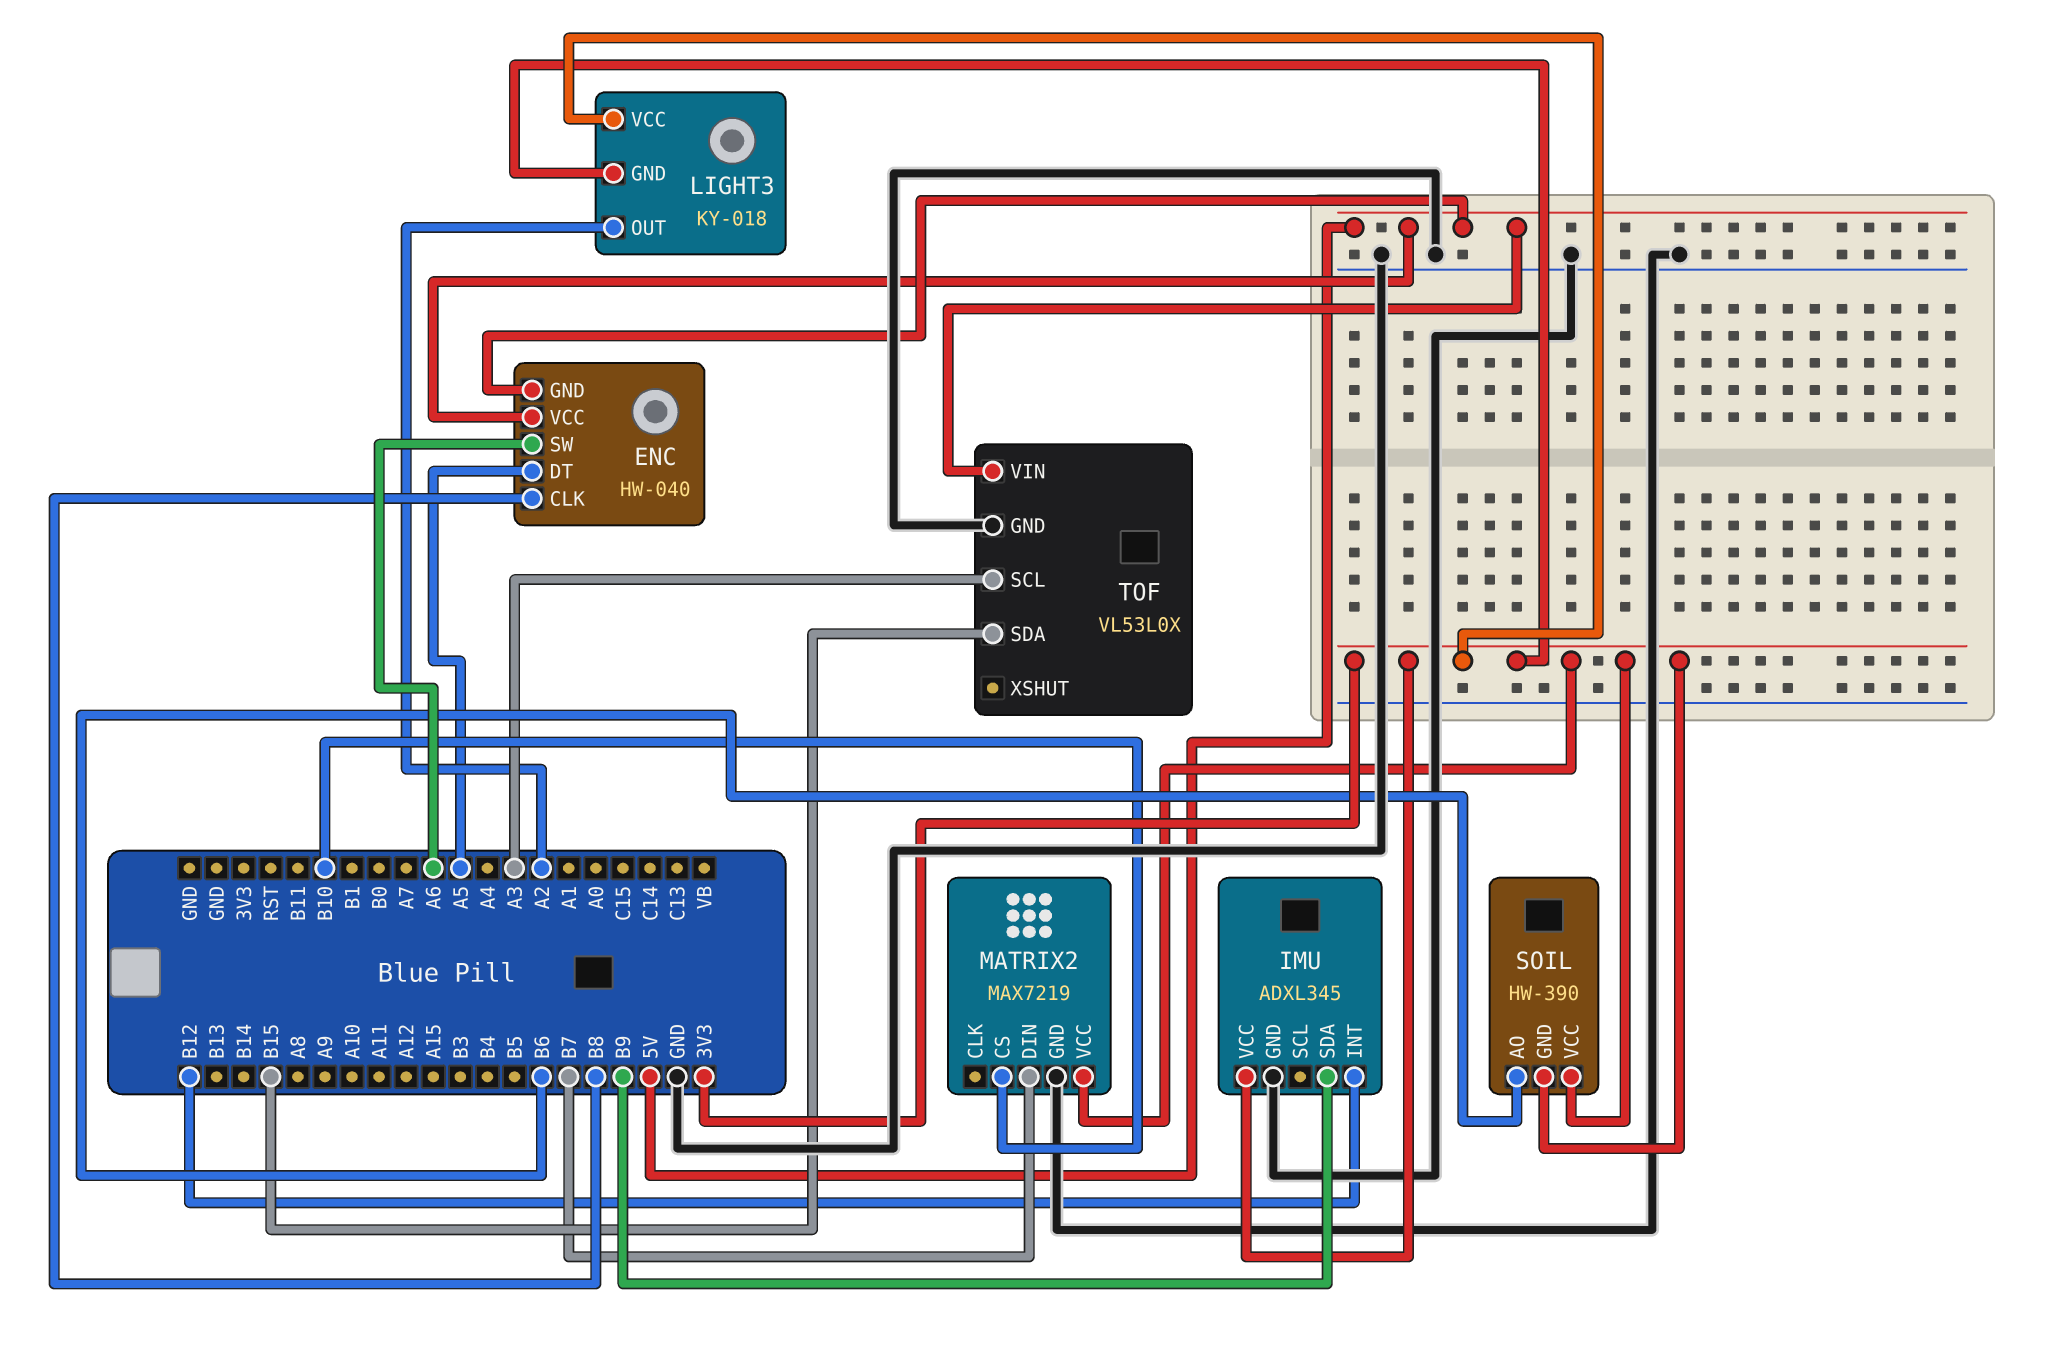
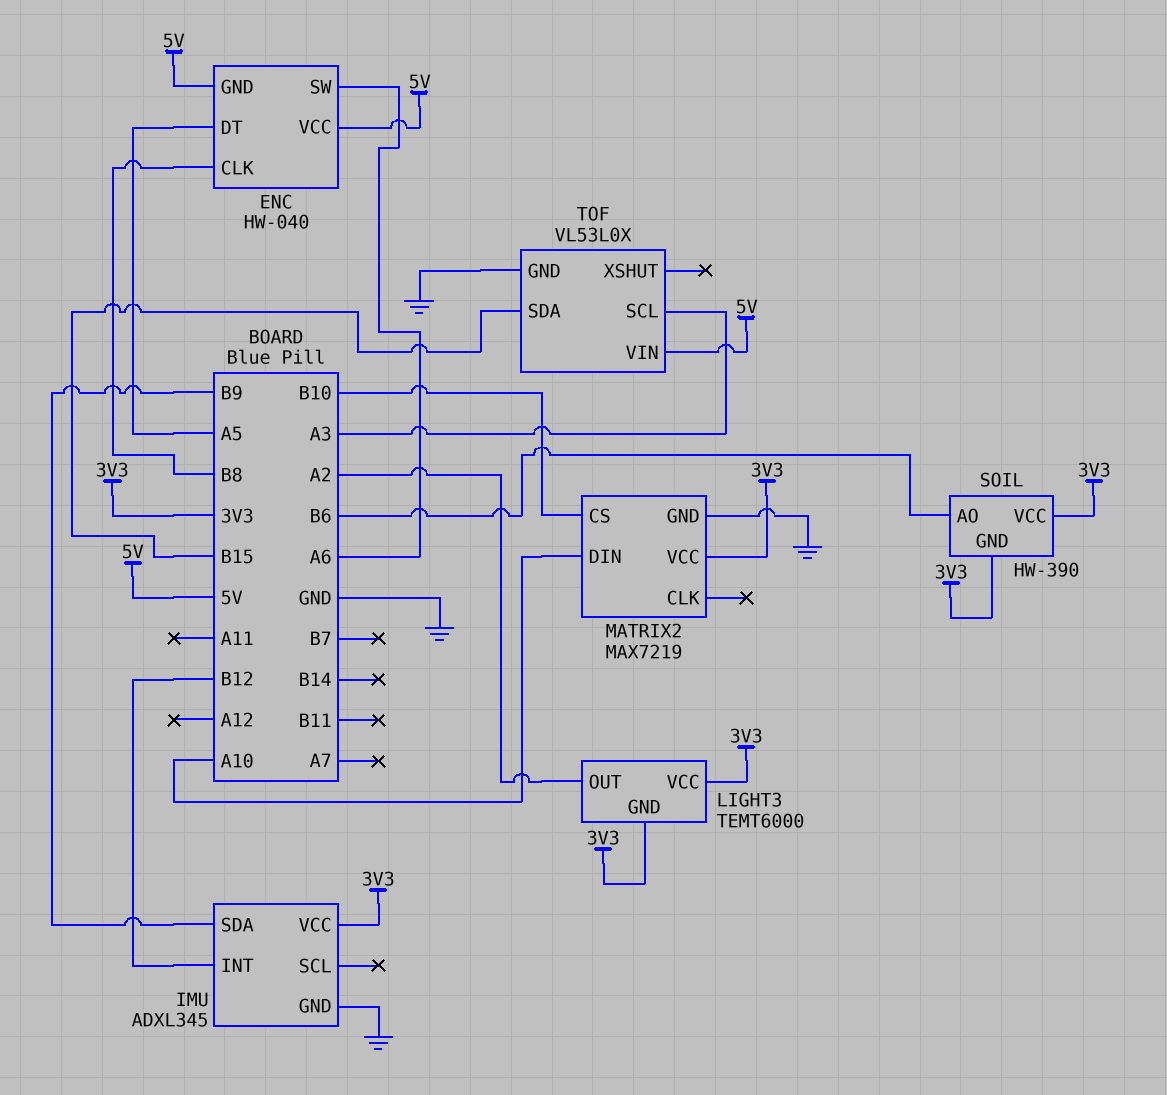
LIGHT3: KY-018 -> TEMT6000
MATRIX2 pin DIN: B7 -> A10

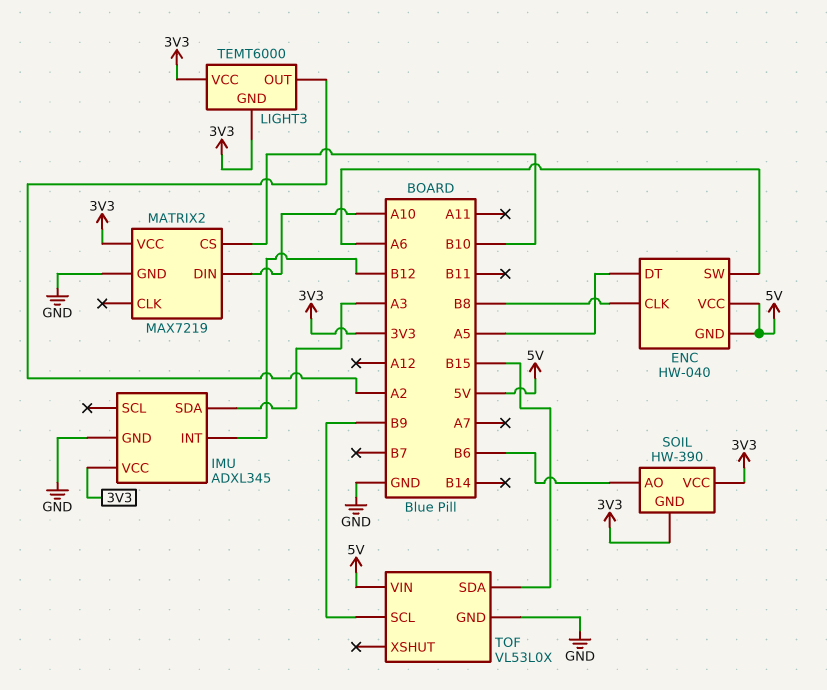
IMU pin SDA: B9 -> A3
TOF pin SCL: A3 -> B9

